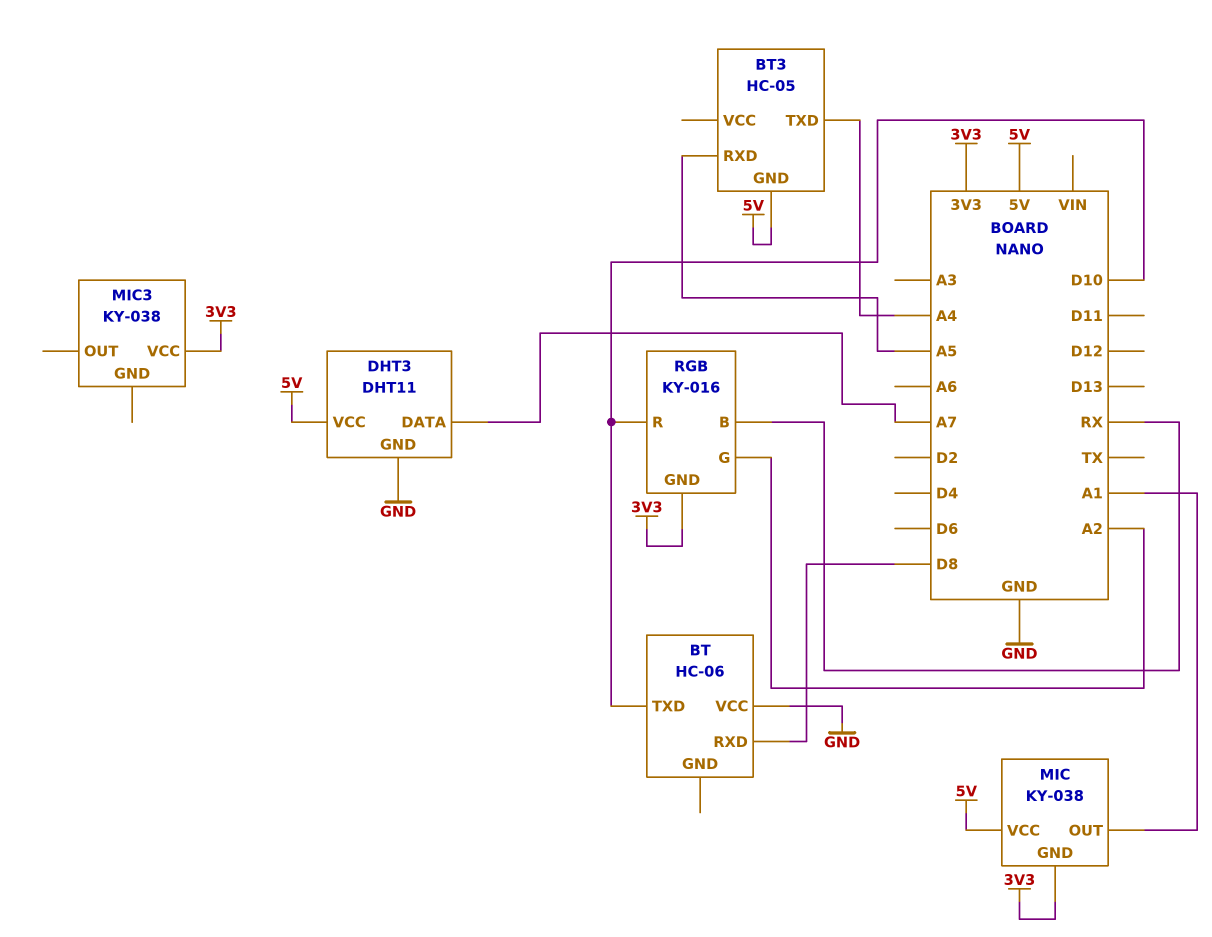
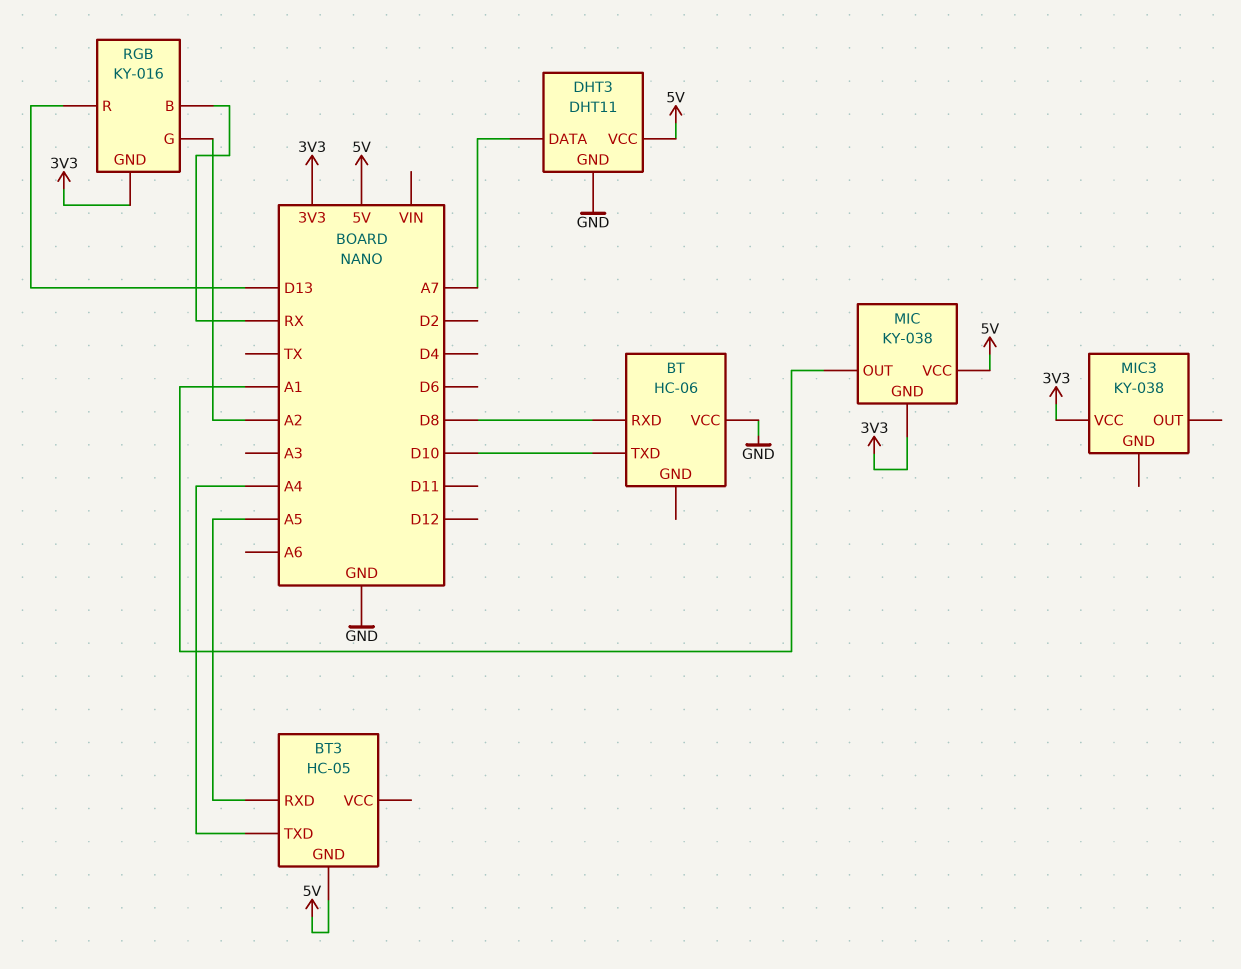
RGB pin R: D10 -> D13

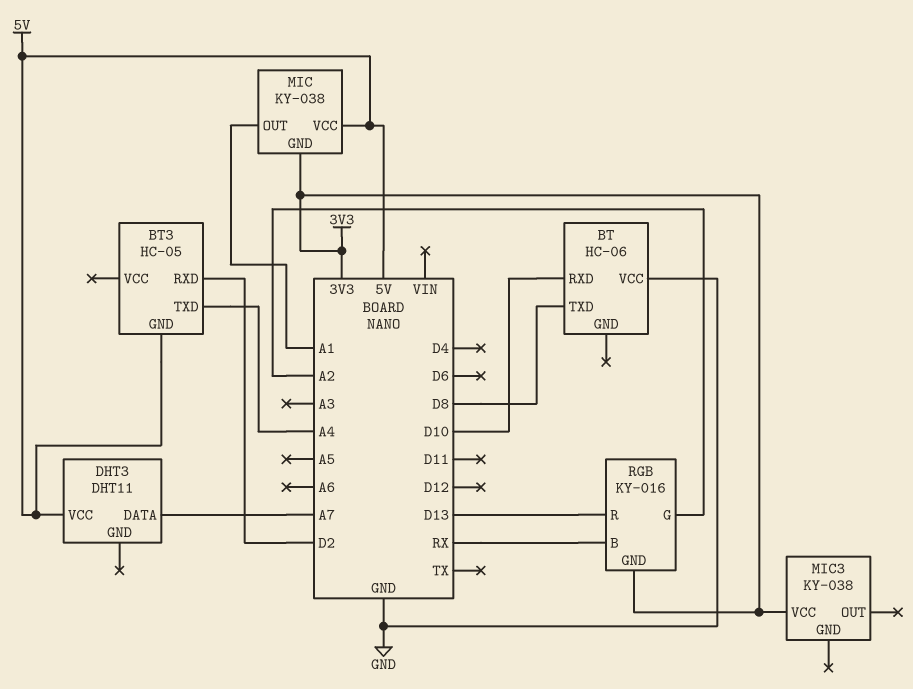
BT pin RXD: D8 -> D10
BT pin TXD: D10 -> D8
BT3 pin RXD: A5 -> D2
DHT3 pin GND: GND -> none

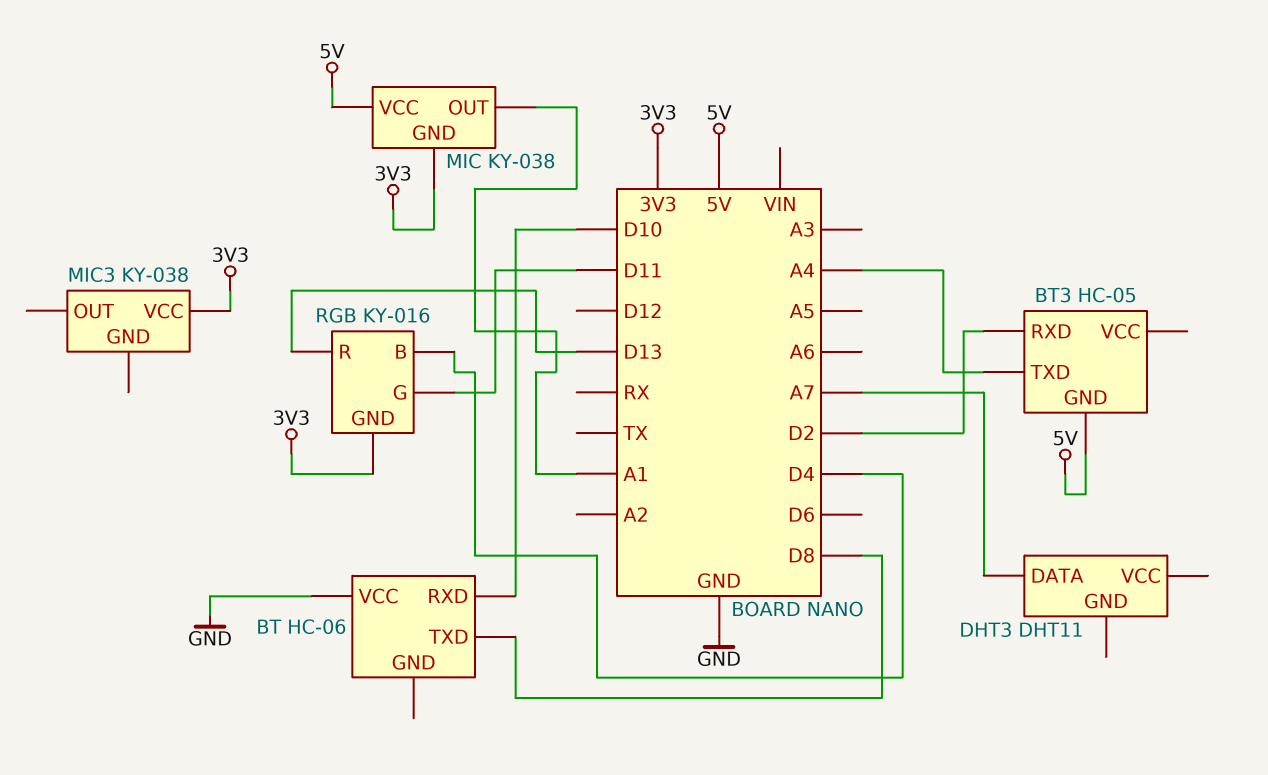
DHT3 pin VCC: 5V -> none
RGB pin B: RX -> D4
RGB pin G: A2 -> D11

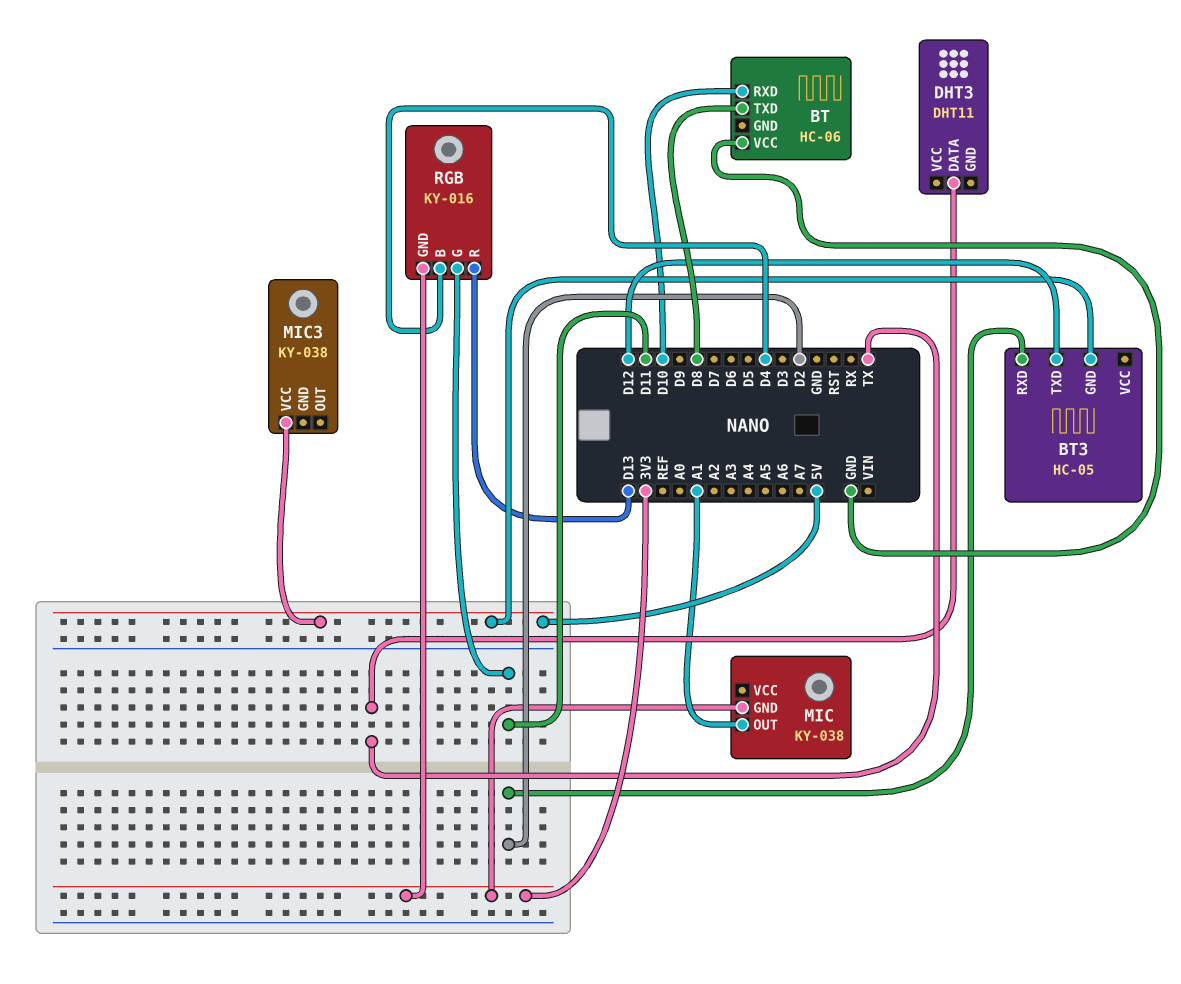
BT3 pin TXD: A4 -> D12
DHT3 pin DATA: A7 -> TX
MIC pin VCC: 5V -> none
MIC3 pin VCC: 3V3 -> 5V

